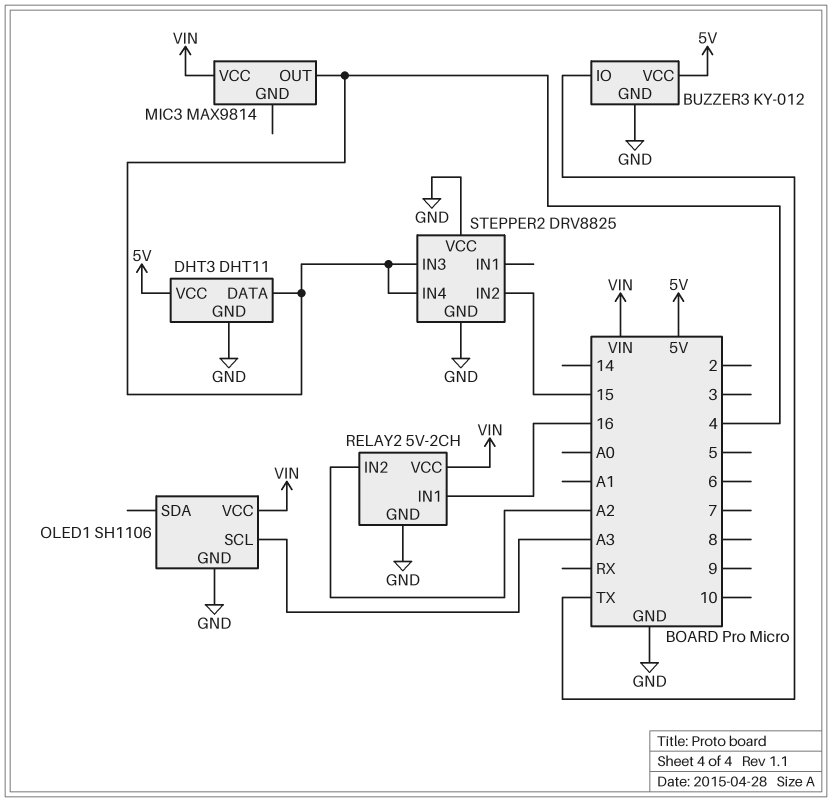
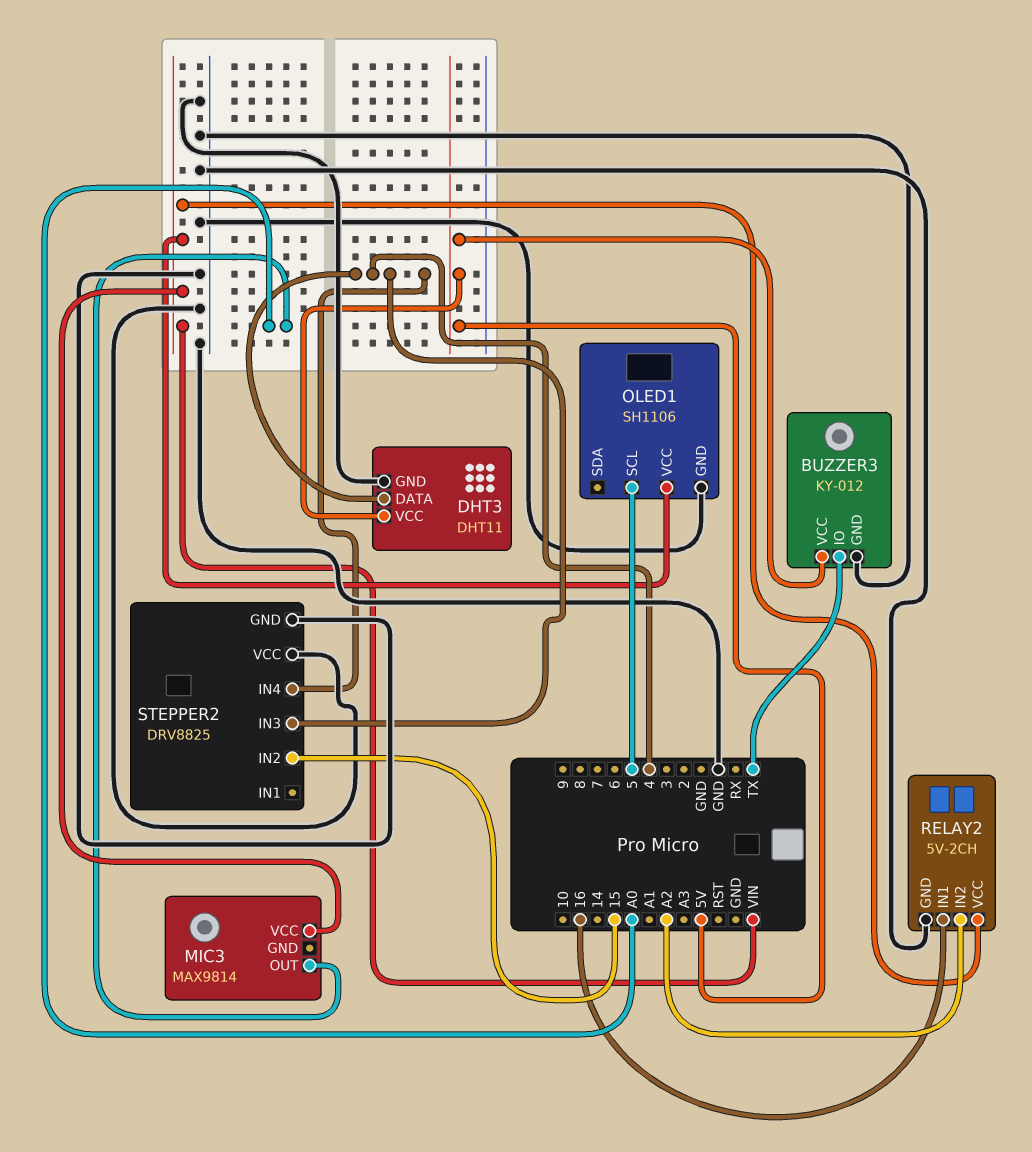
MIC3 pin OUT: 4 -> A0
OLED1 pin SCL: A3 -> 5

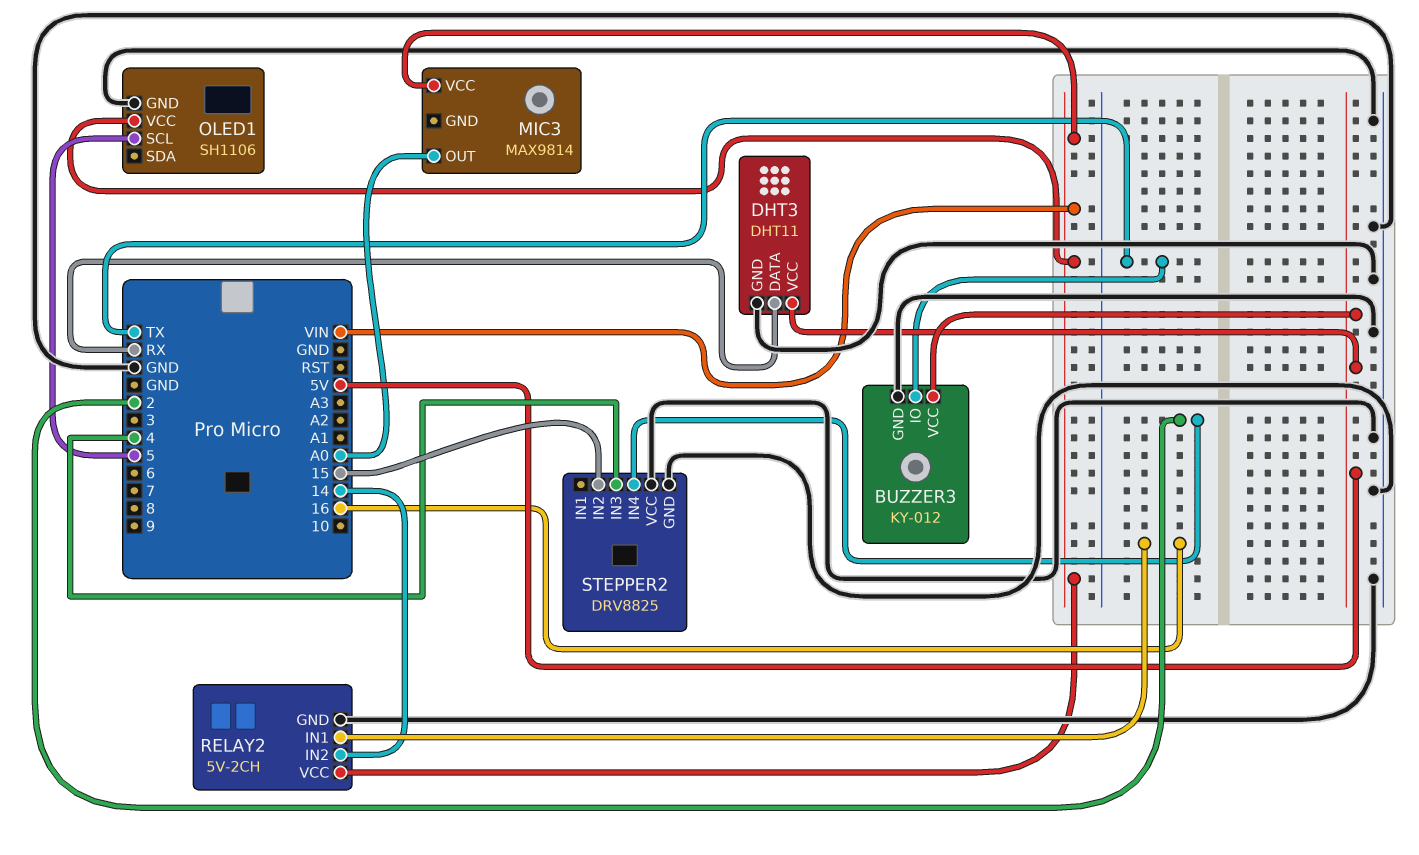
DHT3 pin DATA: 4 -> RX
RELAY2 pin IN2: A2 -> 14
STEPPER2 pin IN4: 4 -> 2

